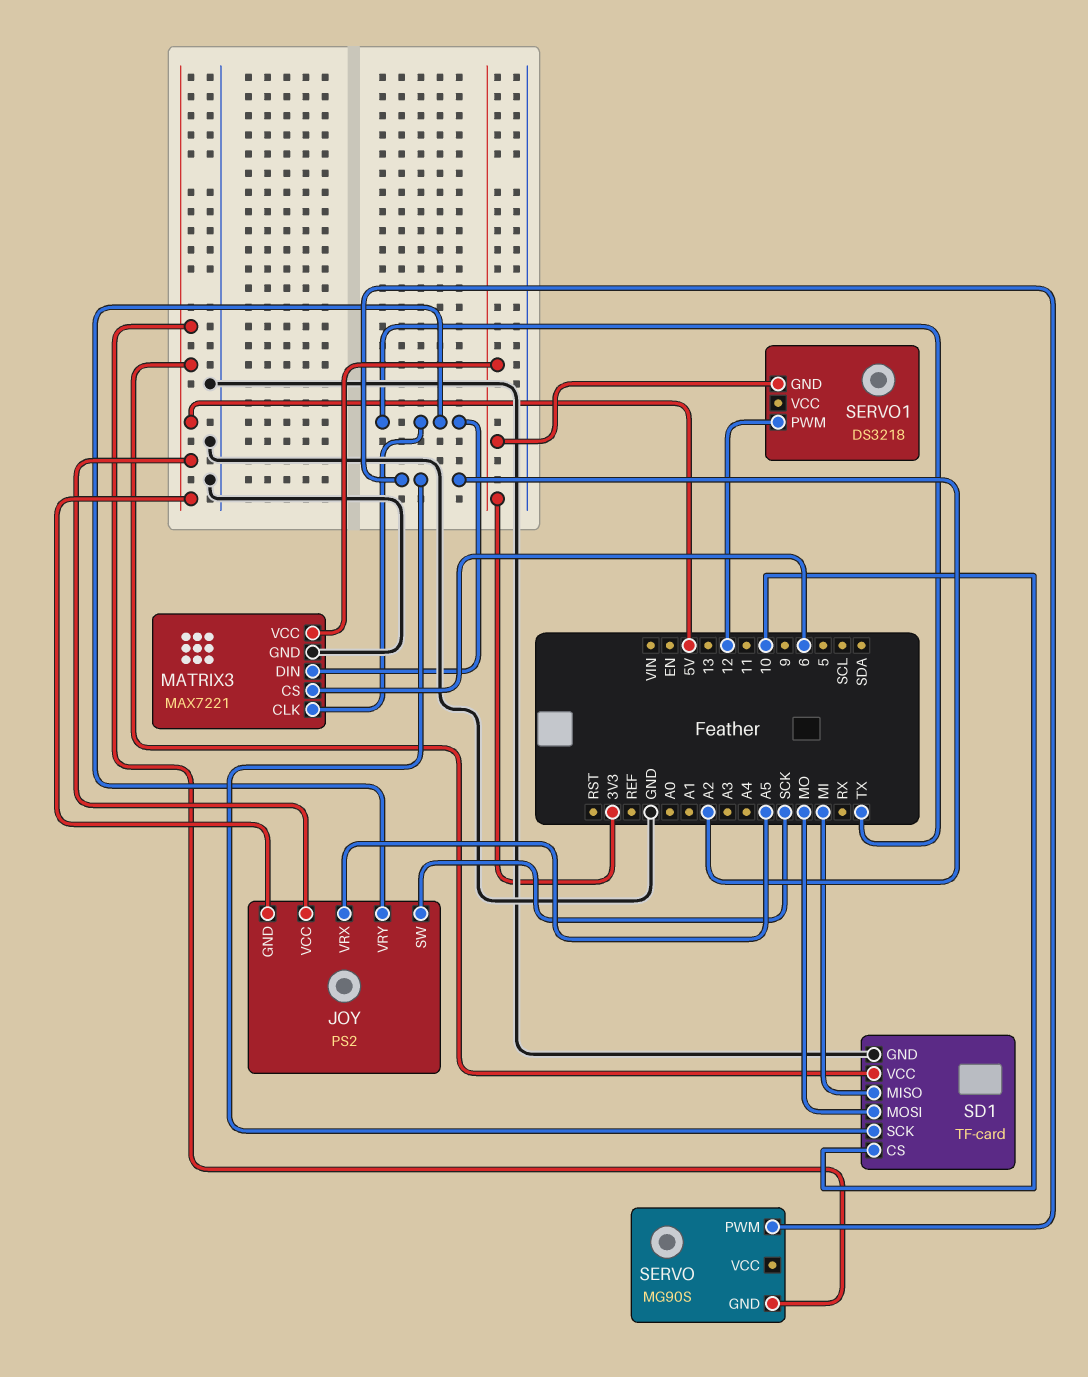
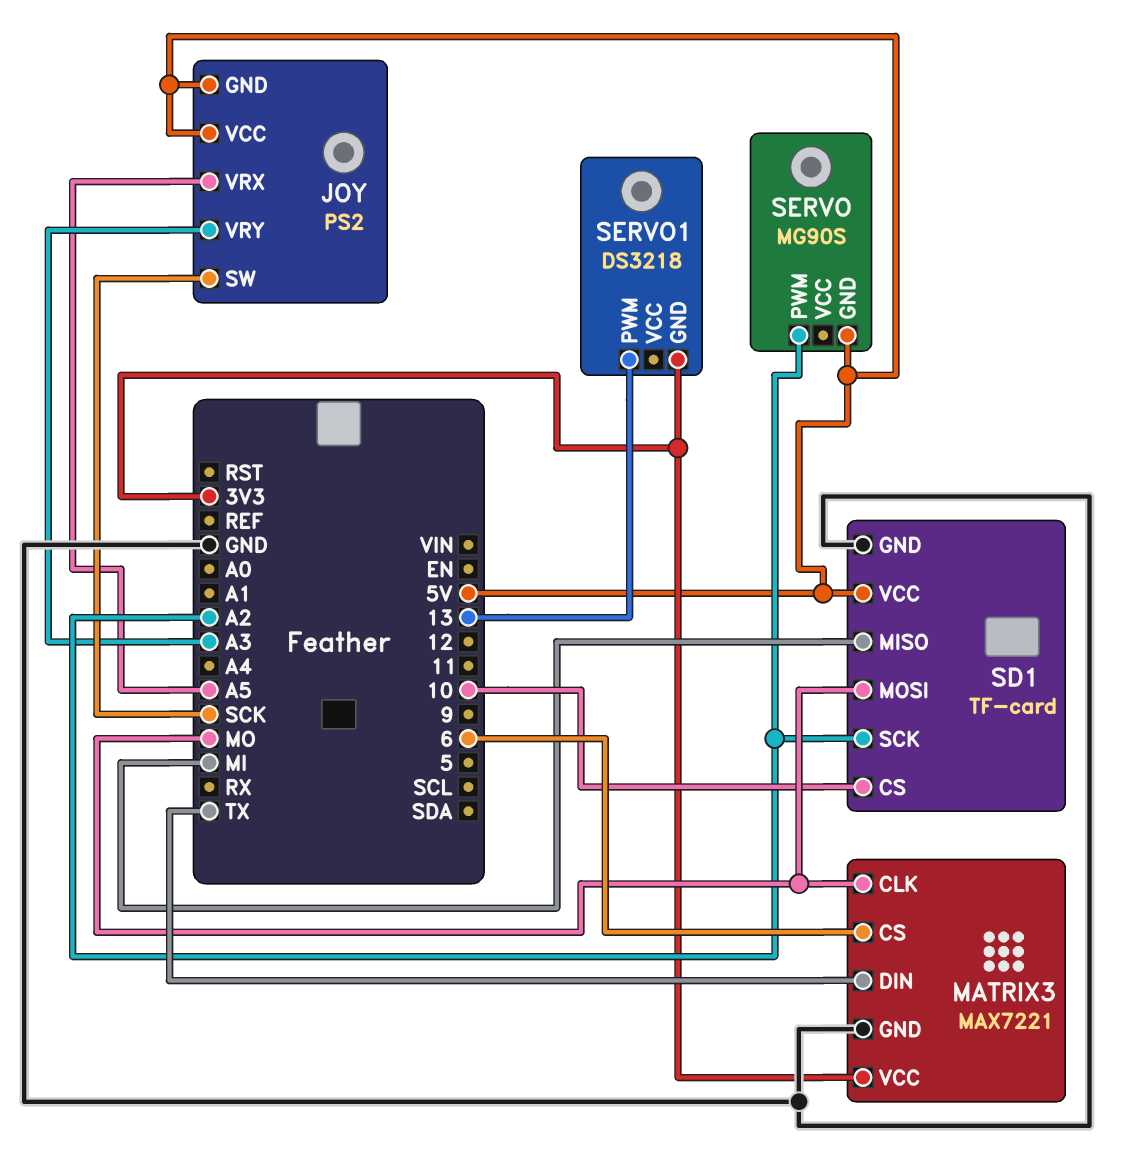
JOY pin VRY: TX -> A3
MATRIX3 pin CLK: TX -> MO
SERVO1 pin PWM: 12 -> 13

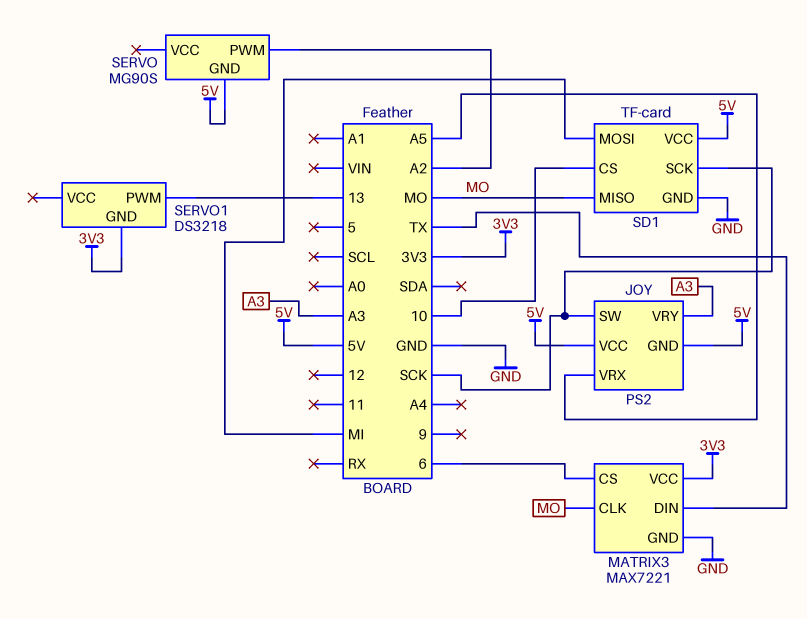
SD1 pin MISO: MI -> MO
SD1 pin MOSI: MO -> MI
SD1 pin SCK: A2 -> SCK

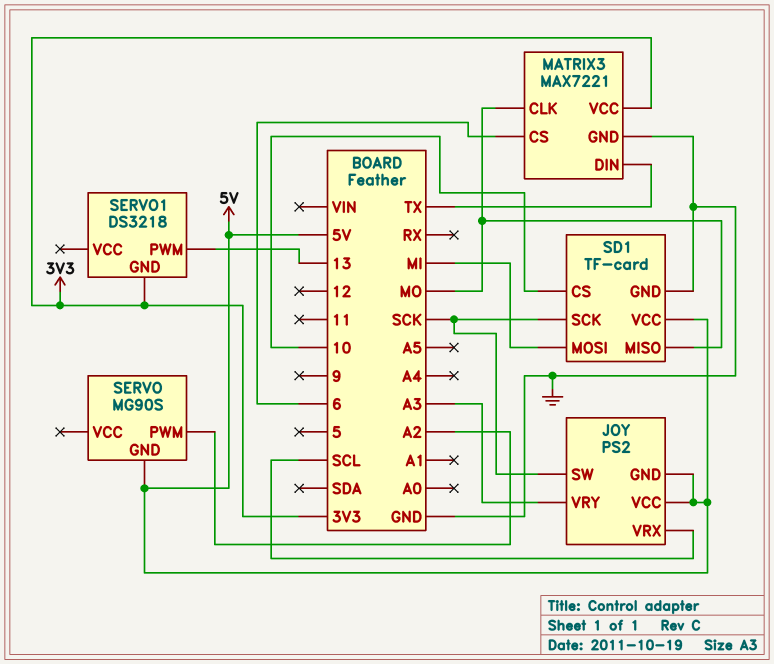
JOY pin VRX: A5 -> SCL

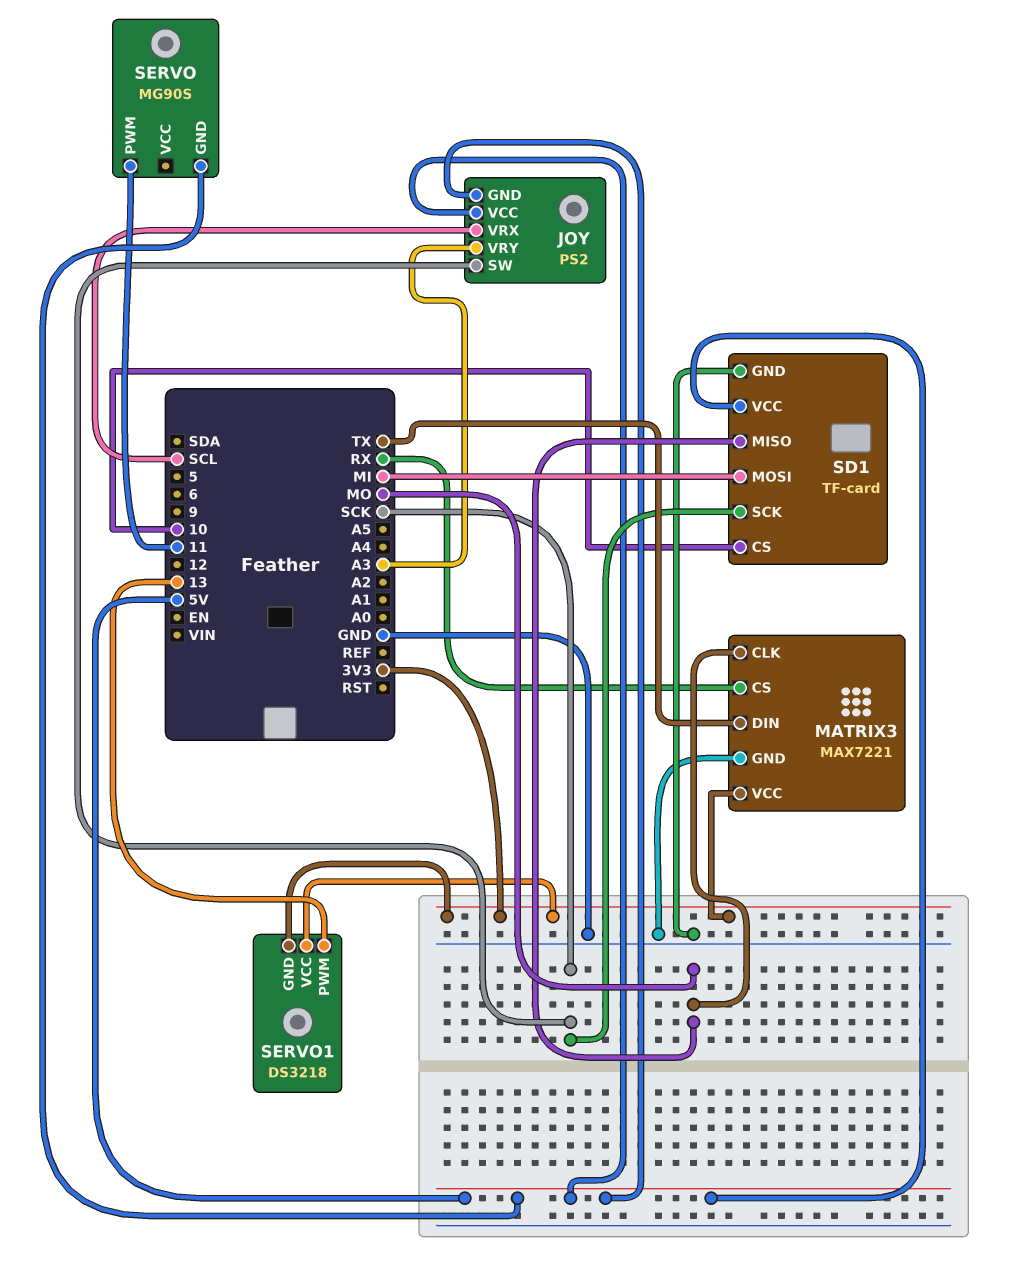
MATRIX3 pin CS: 6 -> RX
SERVO pin PWM: A2 -> 11
SERVO1 pin VCC: none -> 3V3

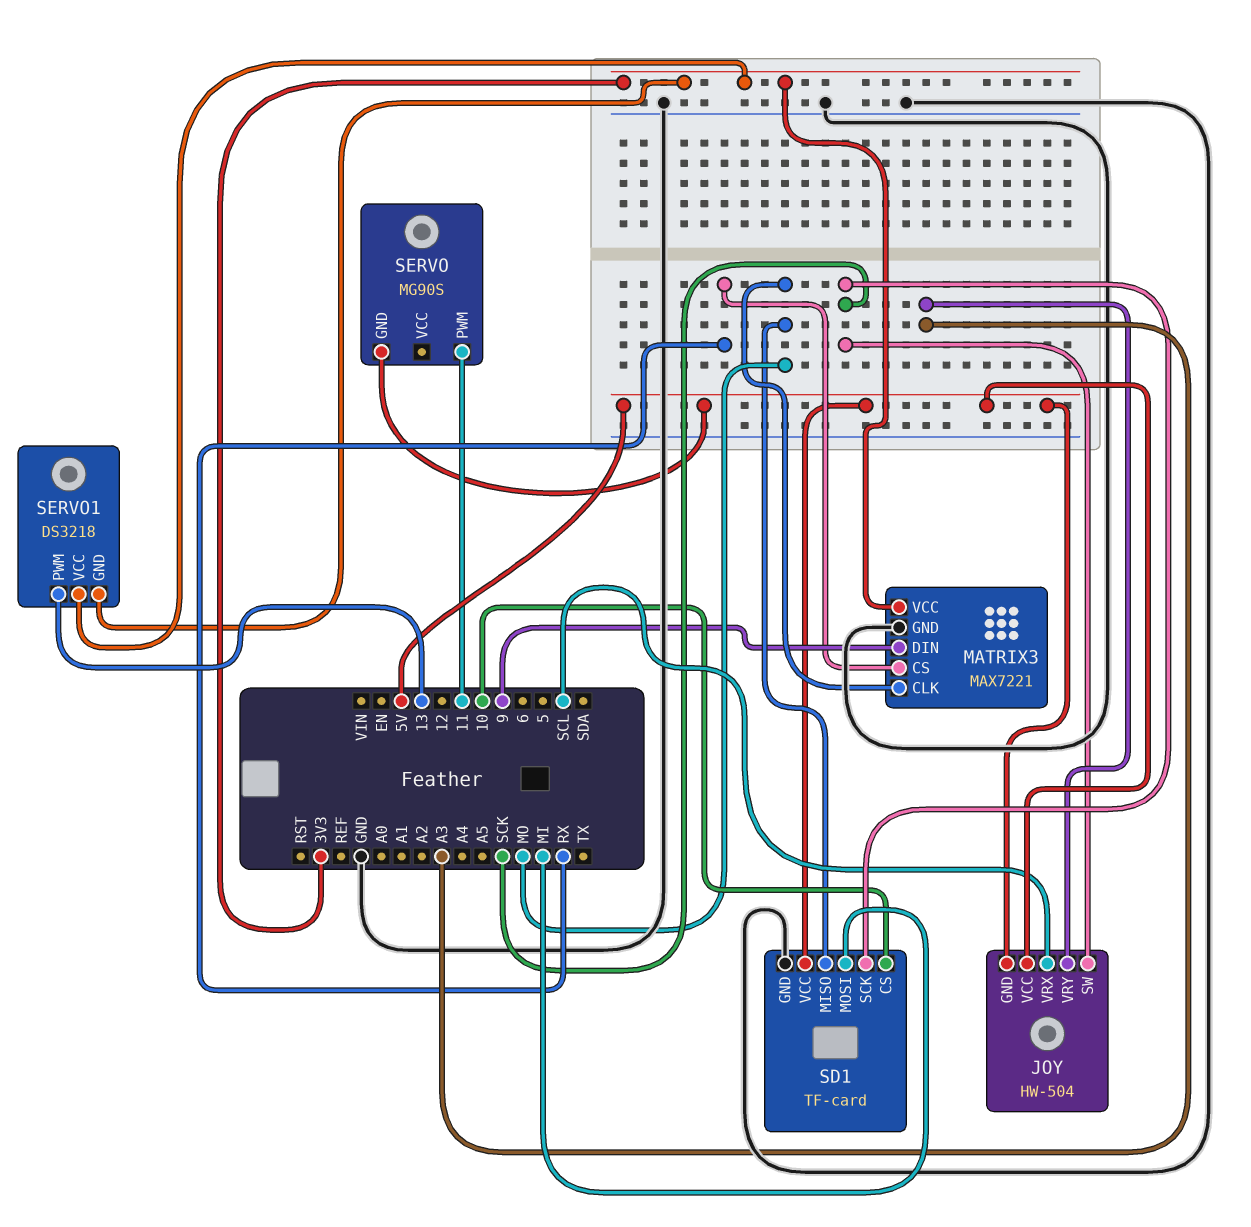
JOY: PS2 -> HW-504
MATRIX3 pin DIN: TX -> 9

